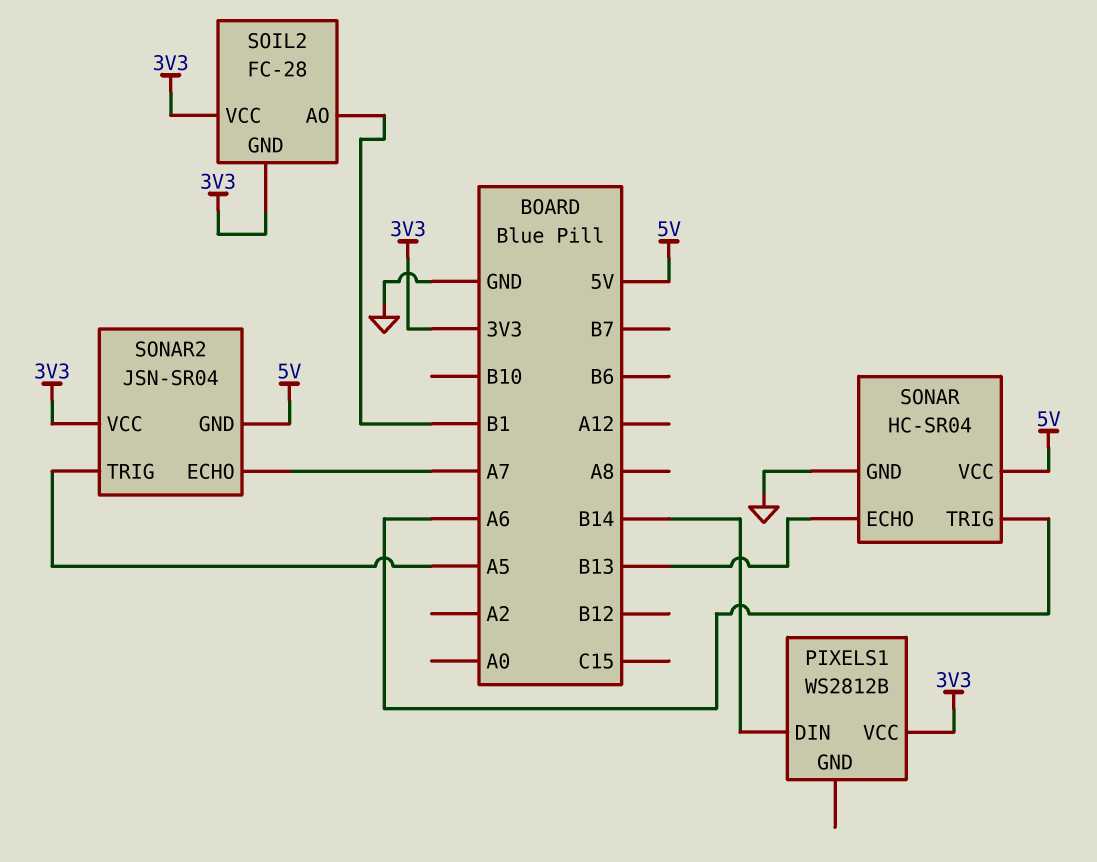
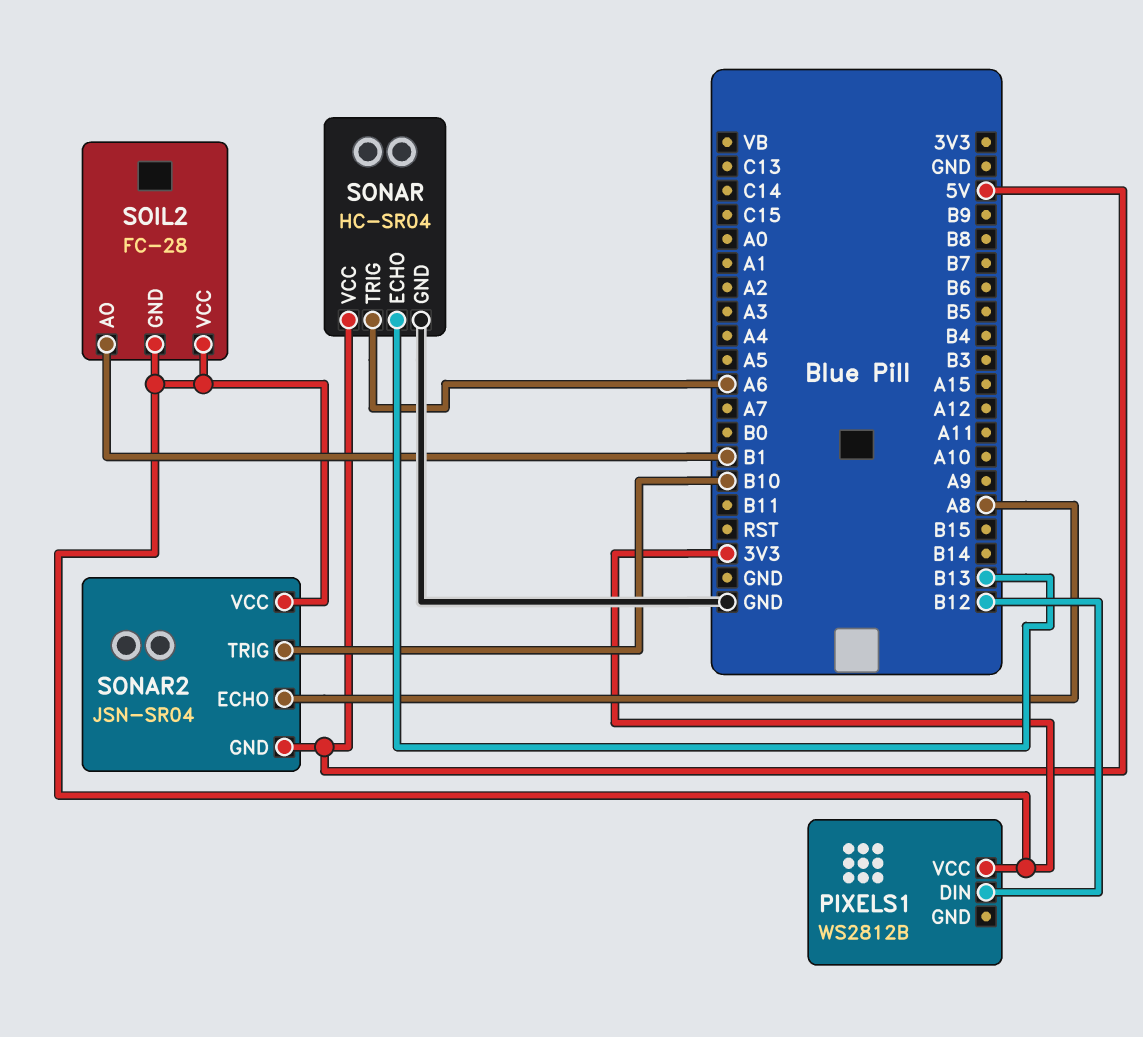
PIXELS1 pin DIN: B14 -> B12
SONAR2 pin ECHO: A7 -> A8
SONAR2 pin TRIG: A5 -> B10

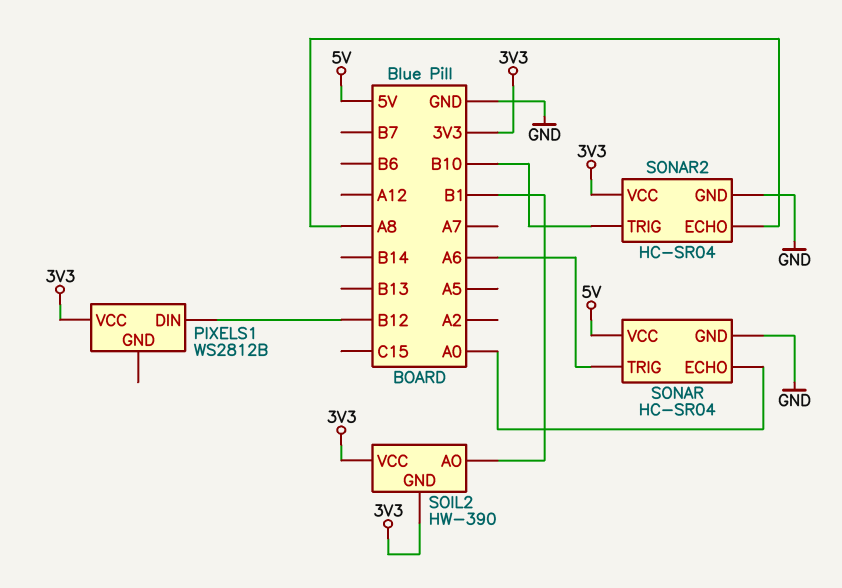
SOIL2: FC-28 -> HW-390
SONAR pin ECHO: B13 -> A0
SONAR2: JSN-SR04 -> HC-SR04
SONAR2 pin GND: 5V -> GND

